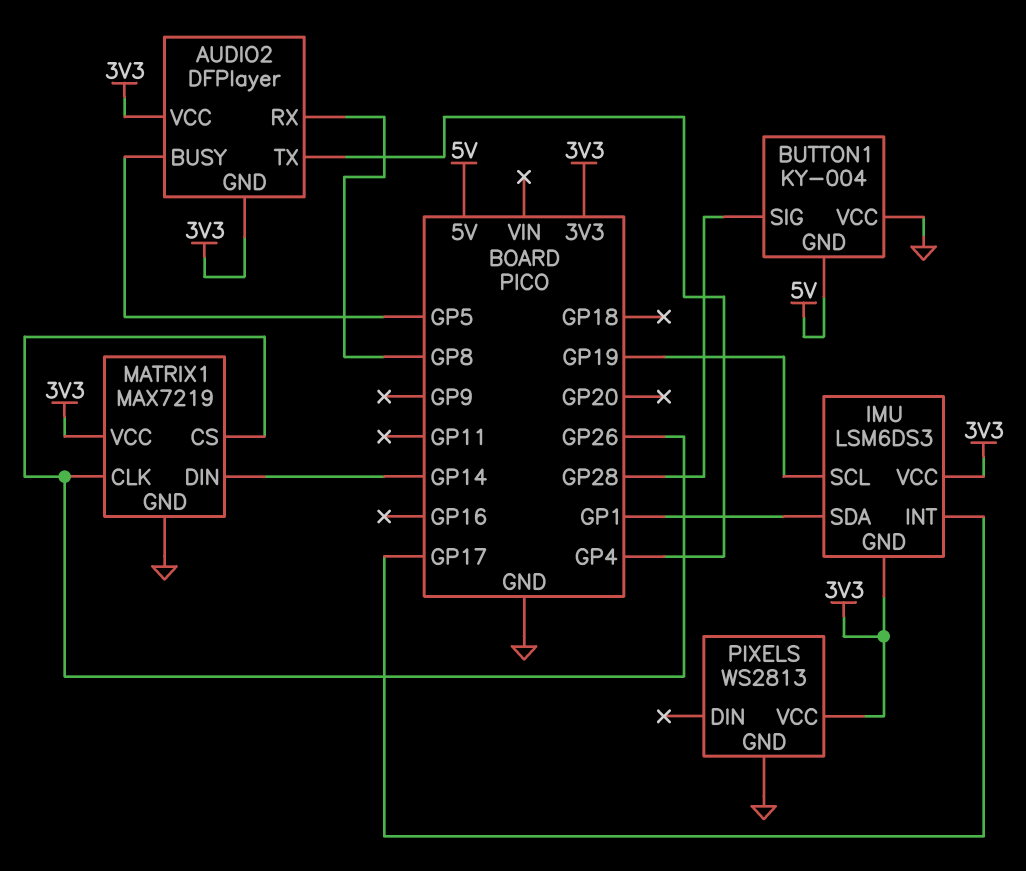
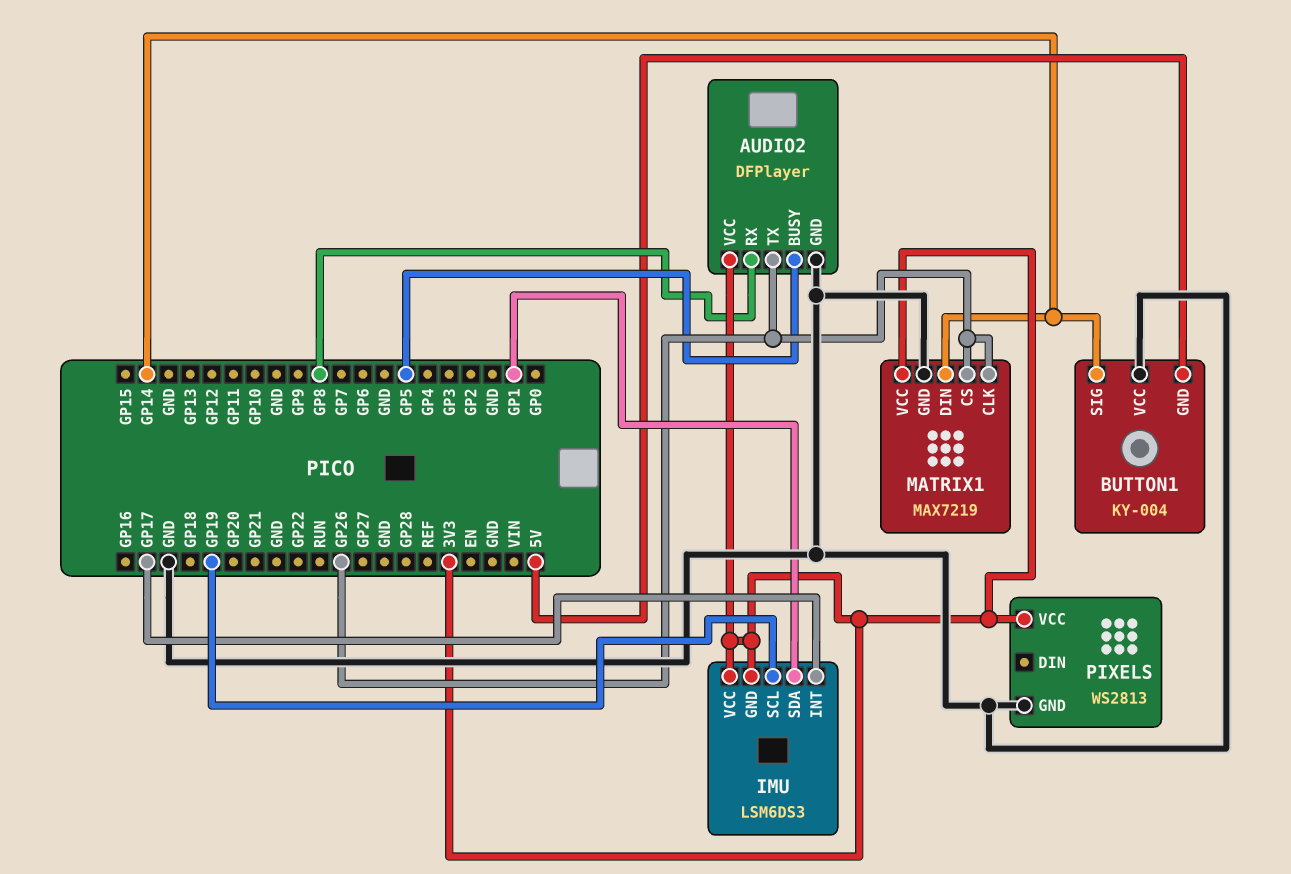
AUDIO2 pin GND: 3V3 -> GND
AUDIO2 pin TX: GP4 -> GP26
BUTTON1 pin SIG: GP28 -> GP14

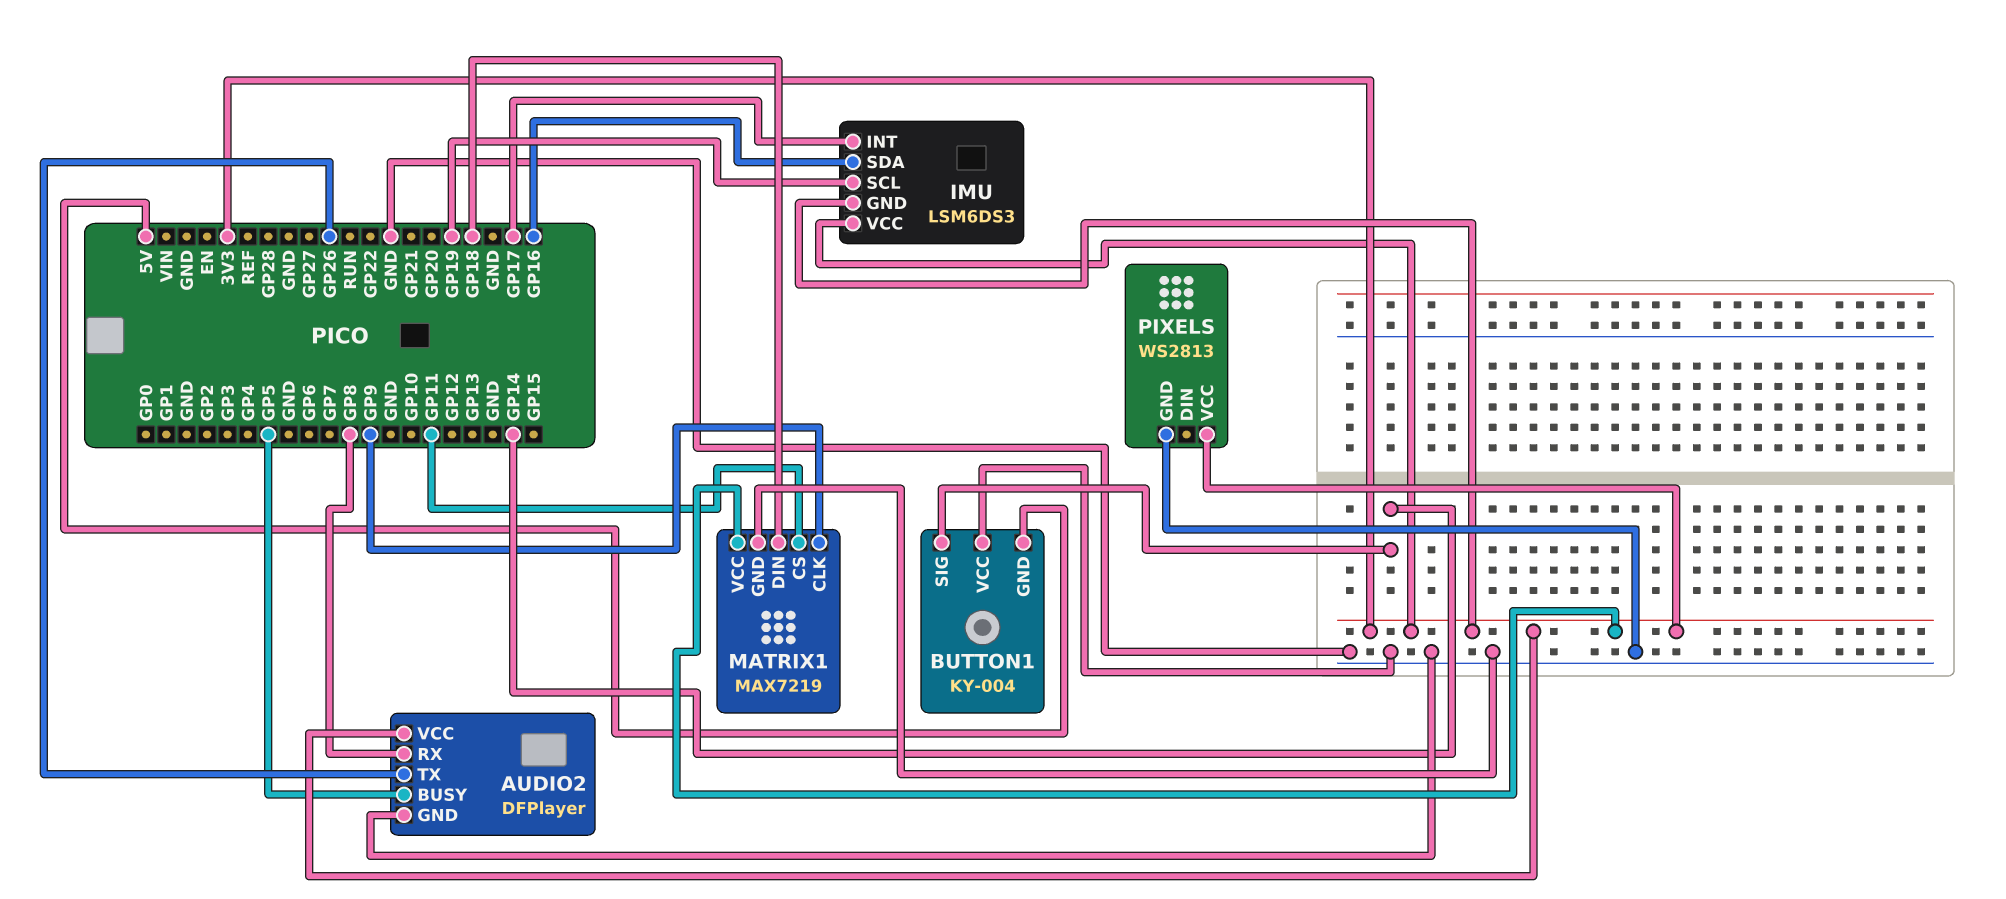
IMU pin SDA: GP1 -> GP16
MATRIX1 pin CLK: GP26 -> GP9
MATRIX1 pin CS: GP26 -> GP11
MATRIX1 pin DIN: GP14 -> GP18

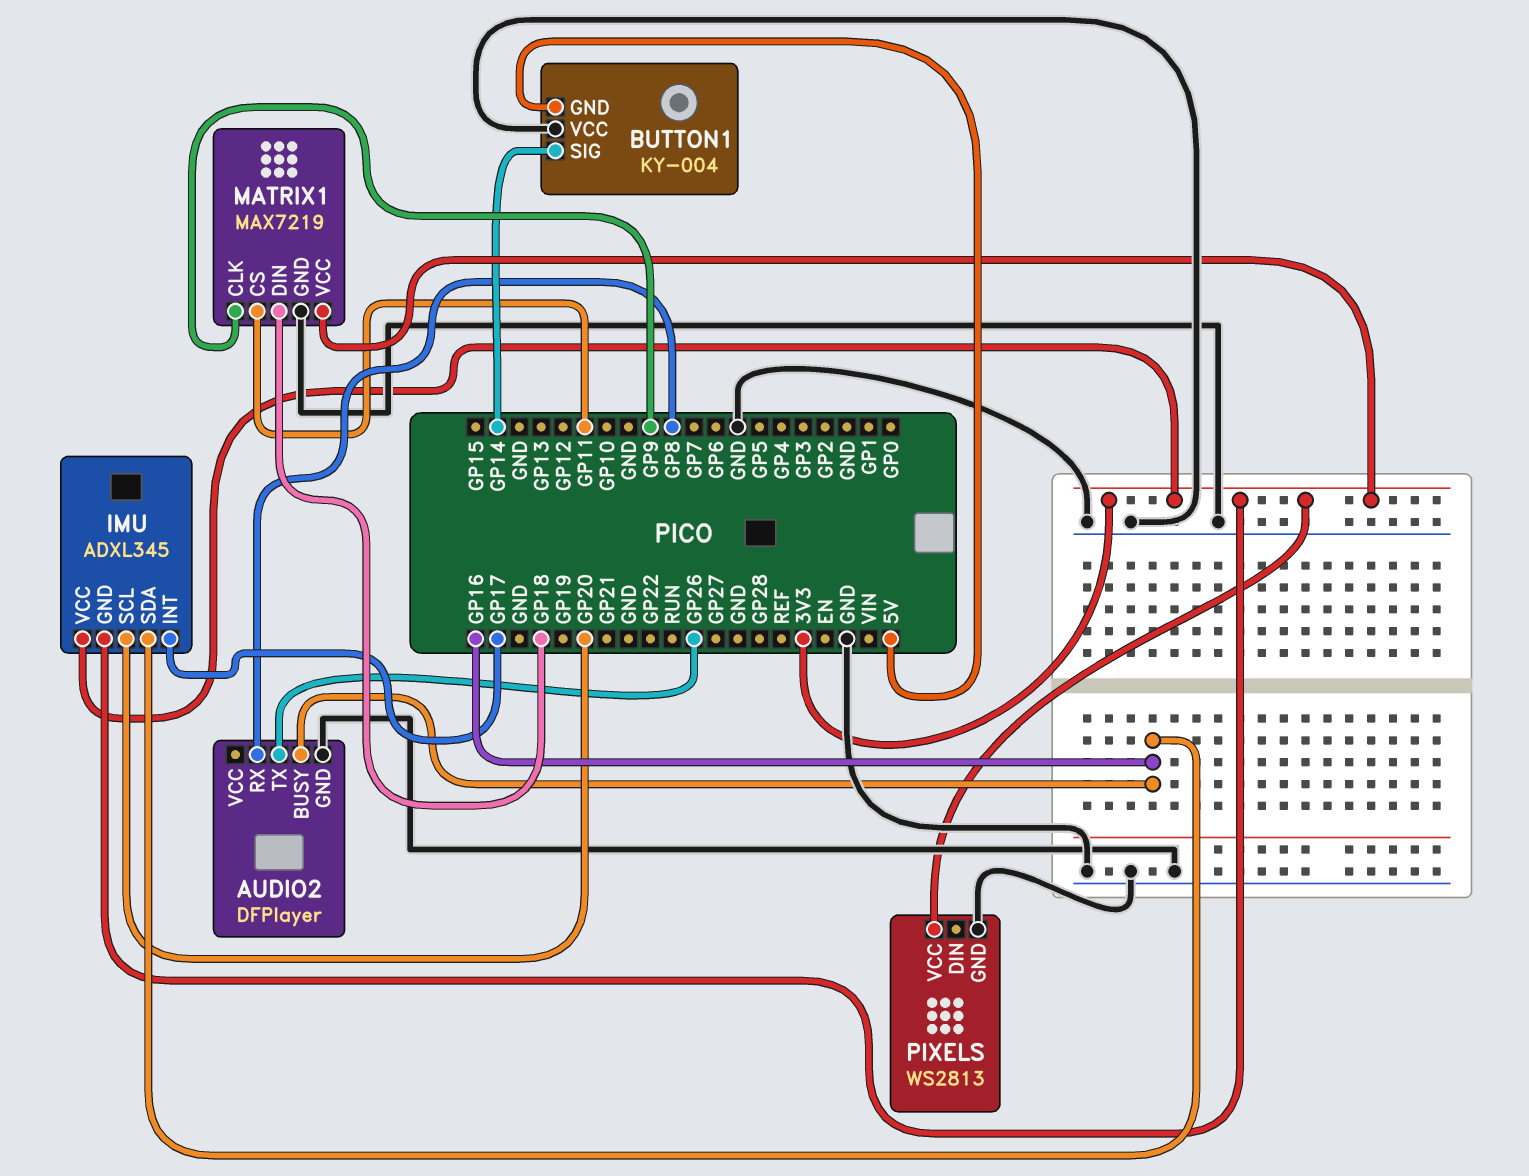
AUDIO2 pin BUSY: GP5 -> GP16
AUDIO2 pin VCC: 3V3 -> none
IMU: LSM6DS3 -> ADXL345
IMU pin SCL: GP19 -> GP20

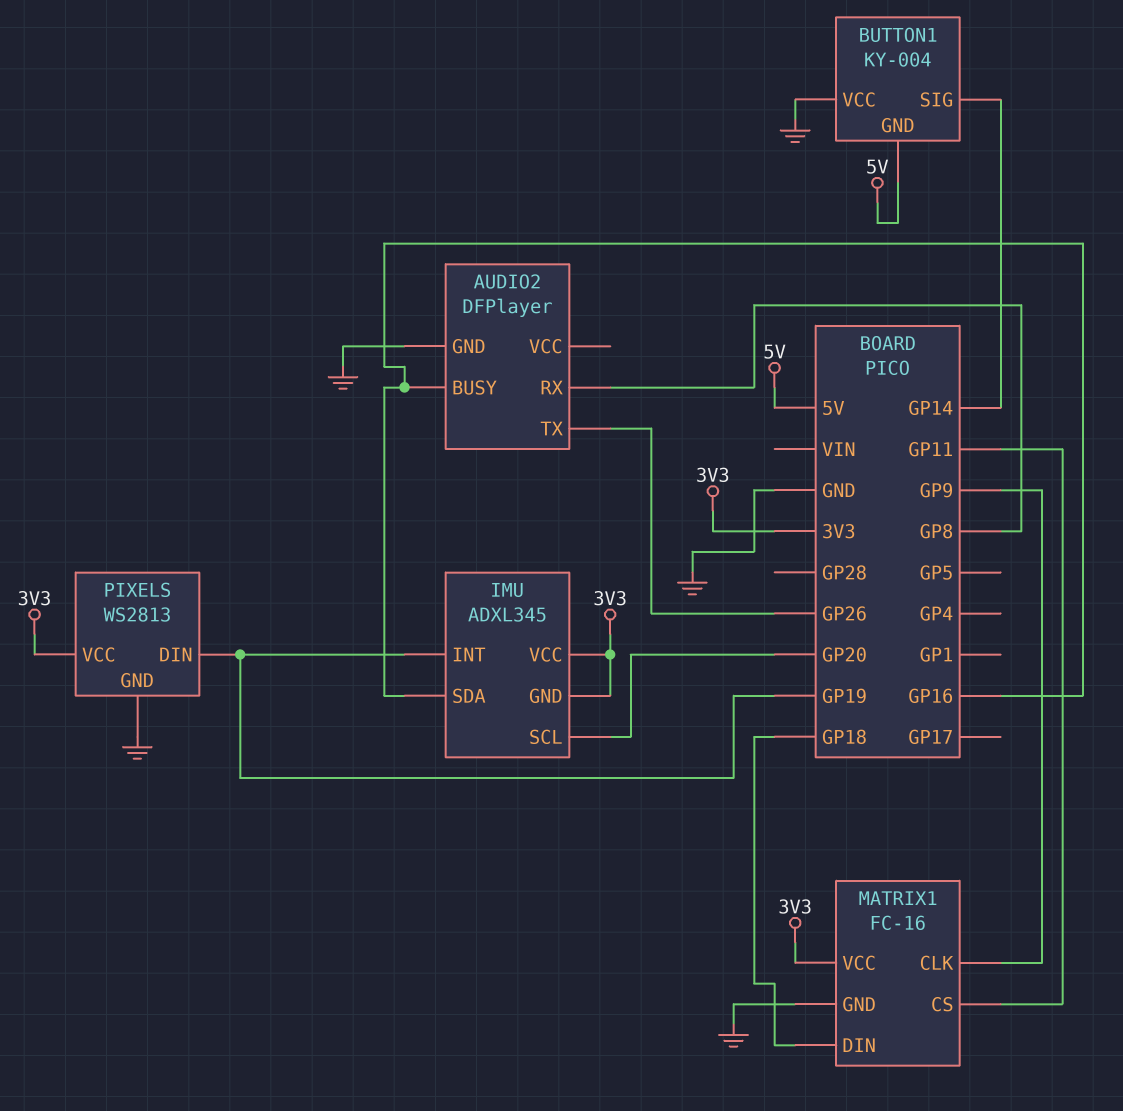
IMU pin INT: GP17 -> GP19
MATRIX1: MAX7219 -> FC-16
PIXELS pin DIN: none -> GP19

